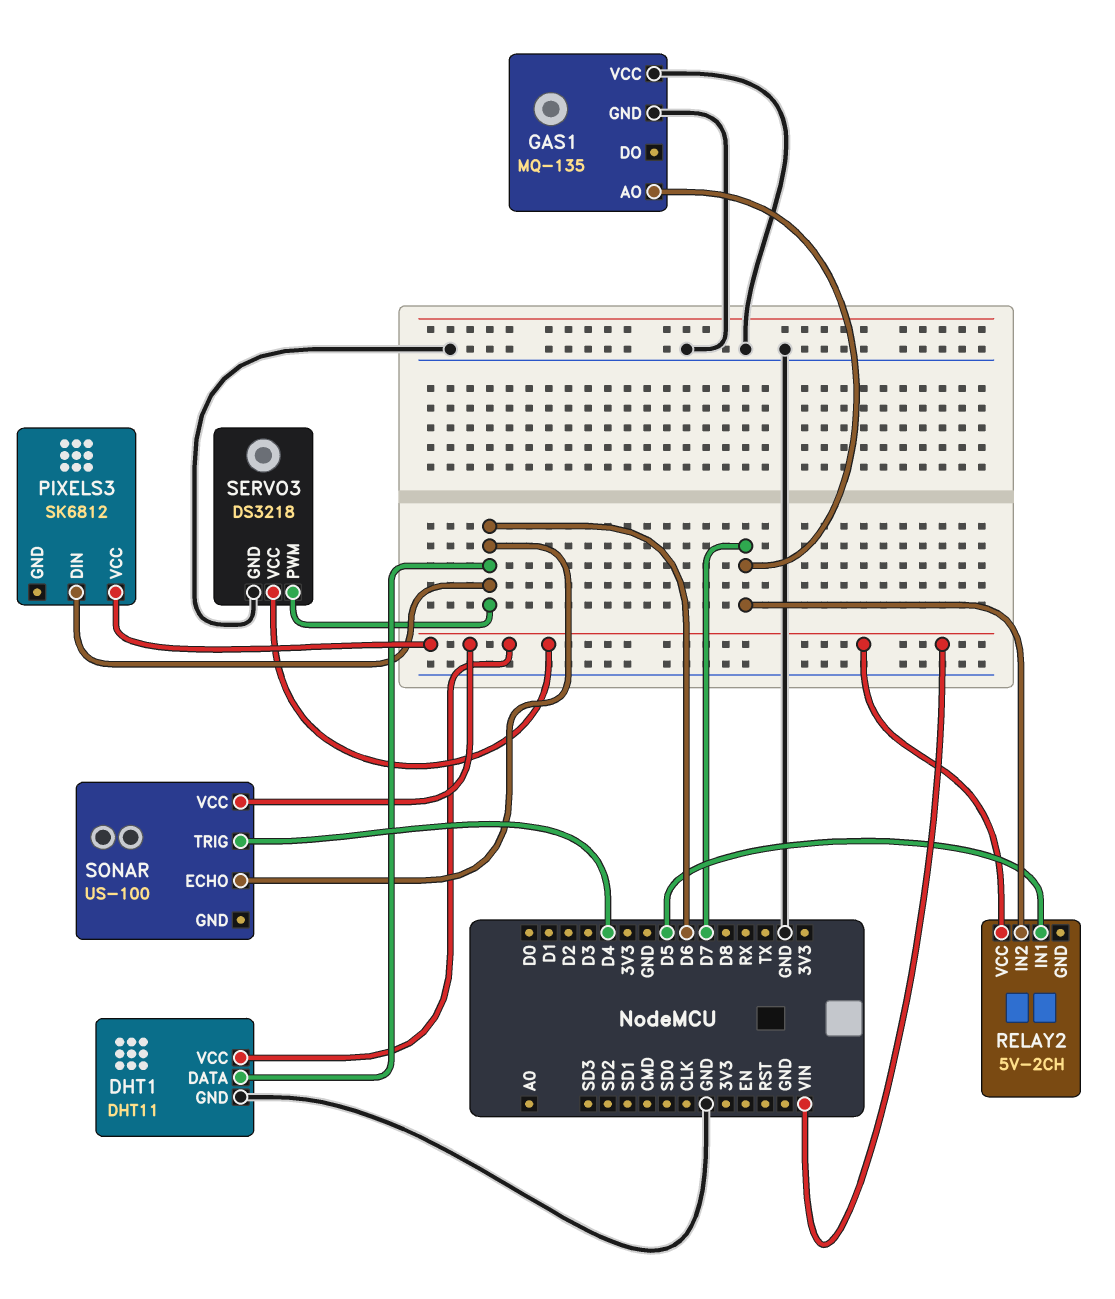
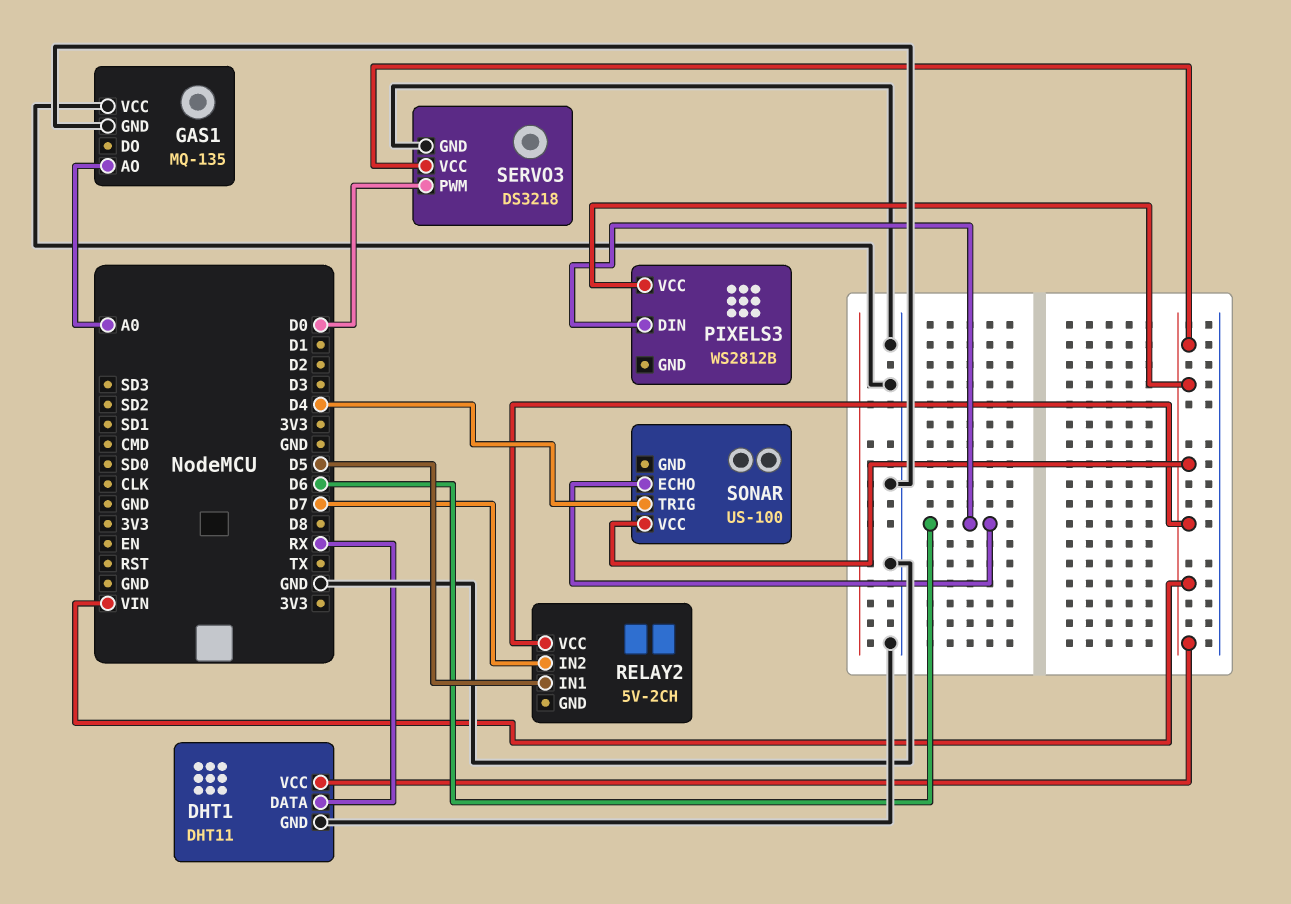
DHT1 pin DATA: D6 -> RX
GAS1 pin AO: D7 -> A0
PIXELS3: SK6812 -> WS2812B
SERVO3 pin PWM: D6 -> D0

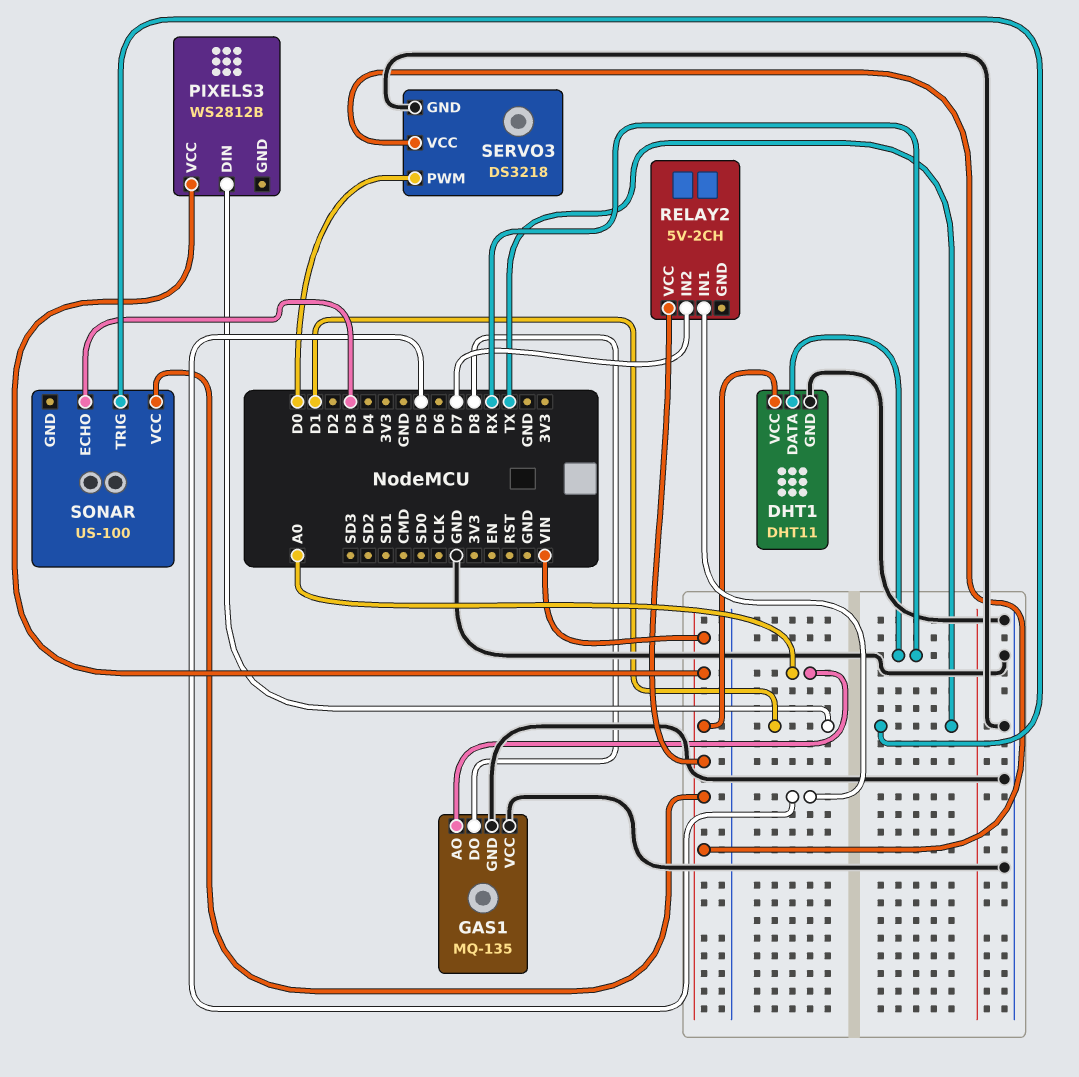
GAS1 pin DO: none -> D8
PIXELS3 pin DIN: D6 -> D1
SONAR pin ECHO: D6 -> D3
SONAR pin TRIG: D4 -> TX

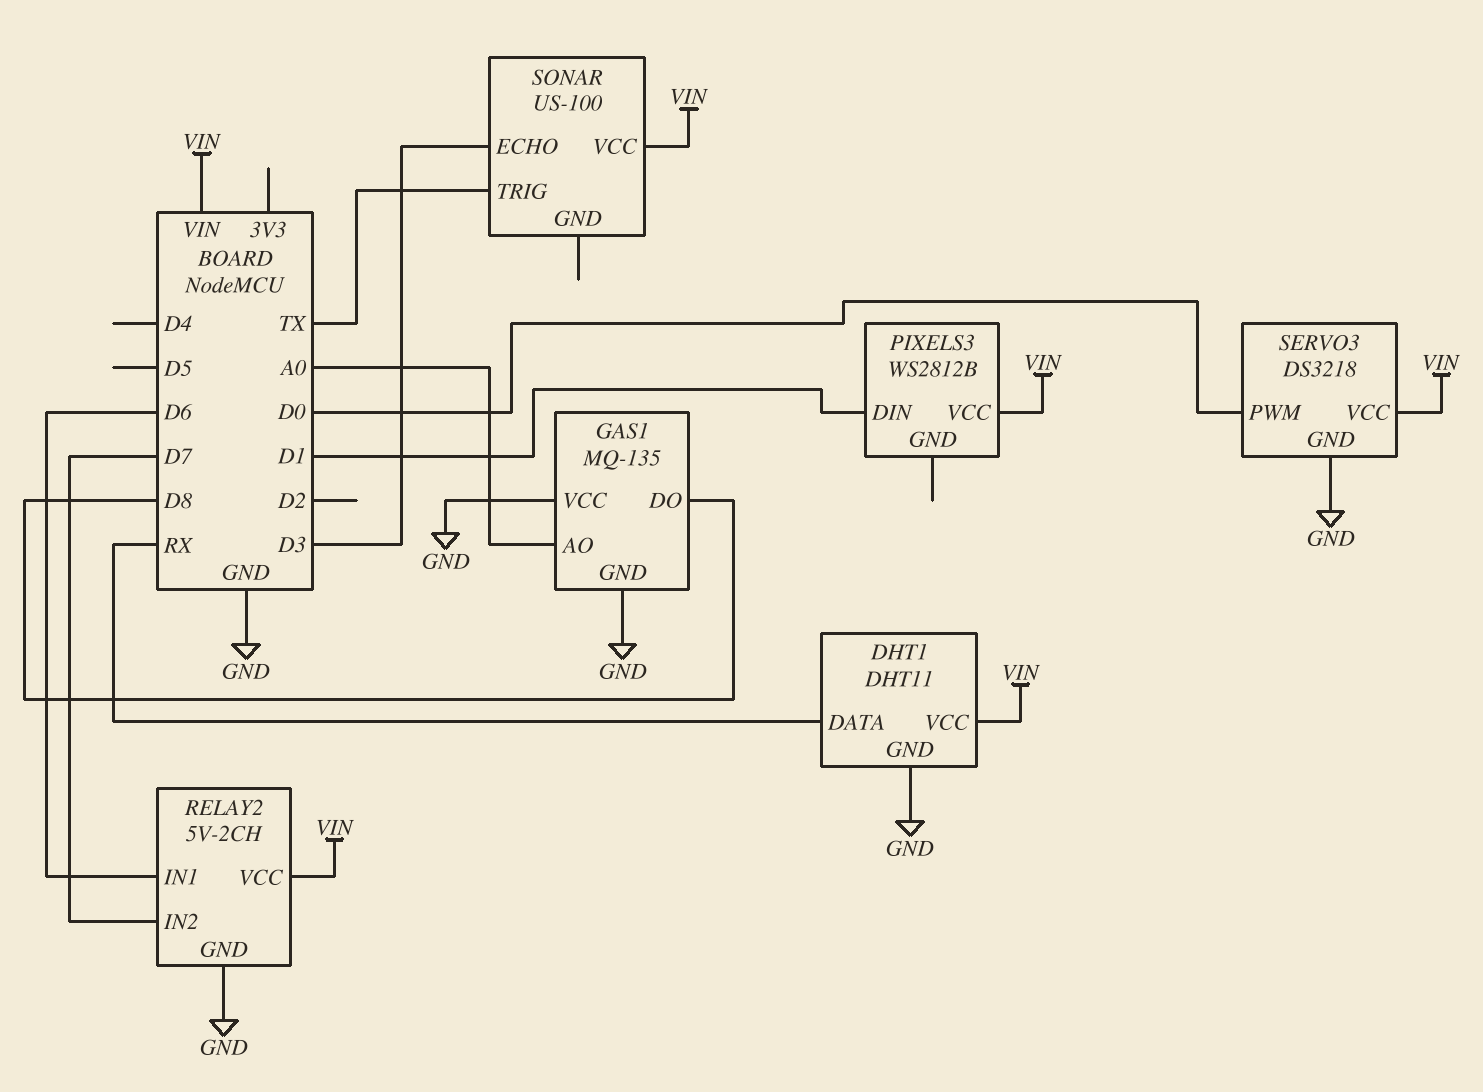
RELAY2 pin GND: none -> GND
RELAY2 pin IN1: D5 -> D6

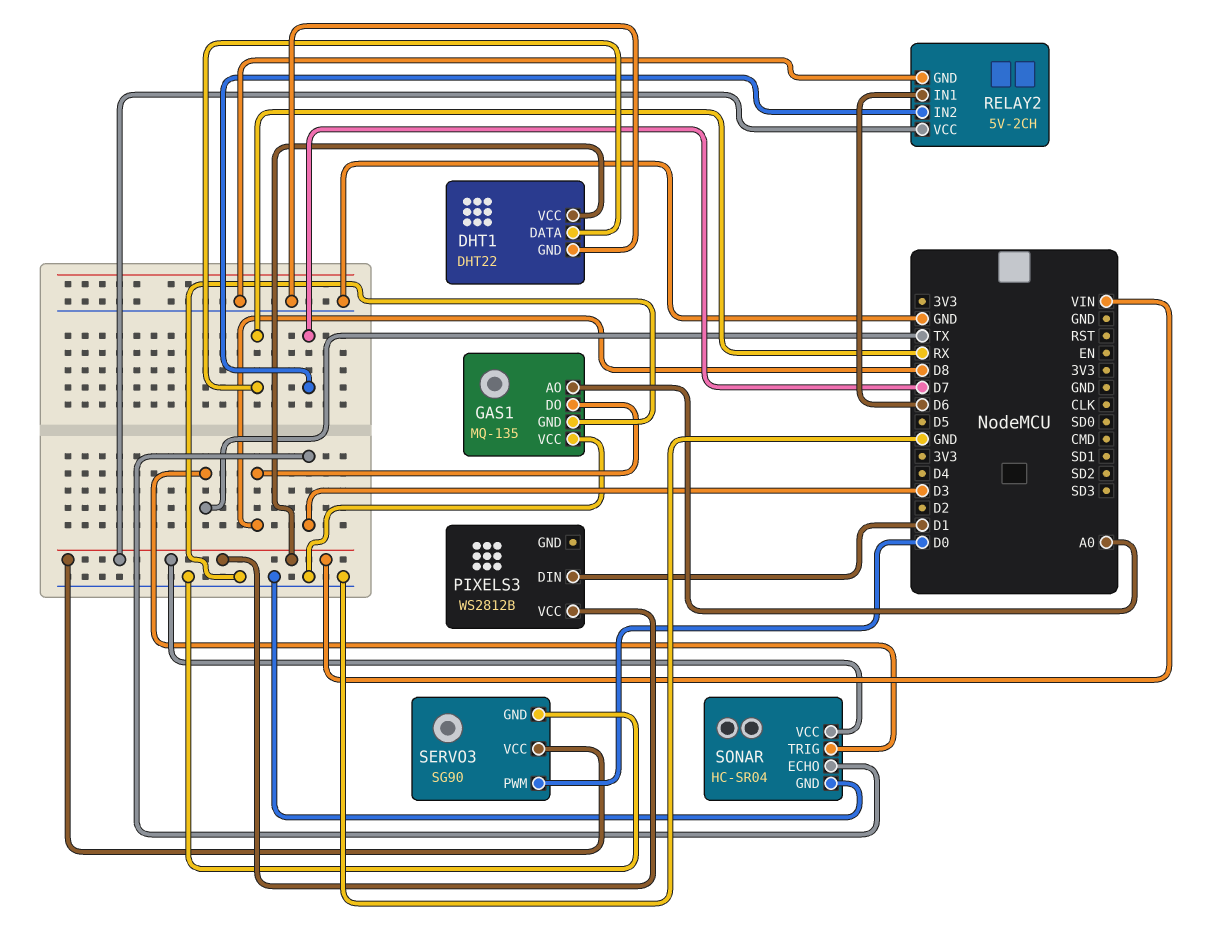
DHT1: DHT11 -> DHT22
SERVO3: DS3218 -> SG90
SONAR: US-100 -> HC-SR04
SONAR pin GND: none -> GND

